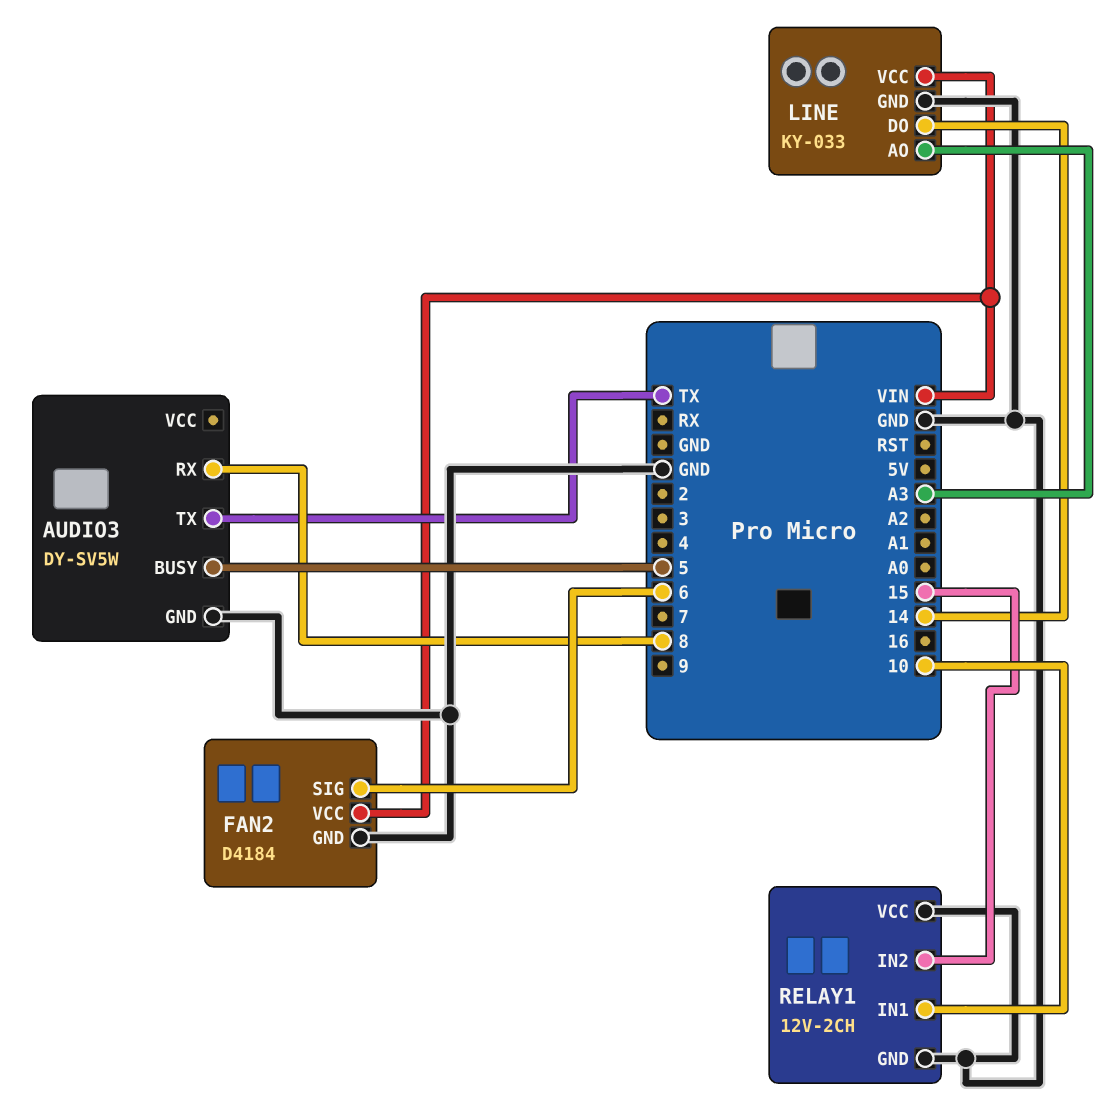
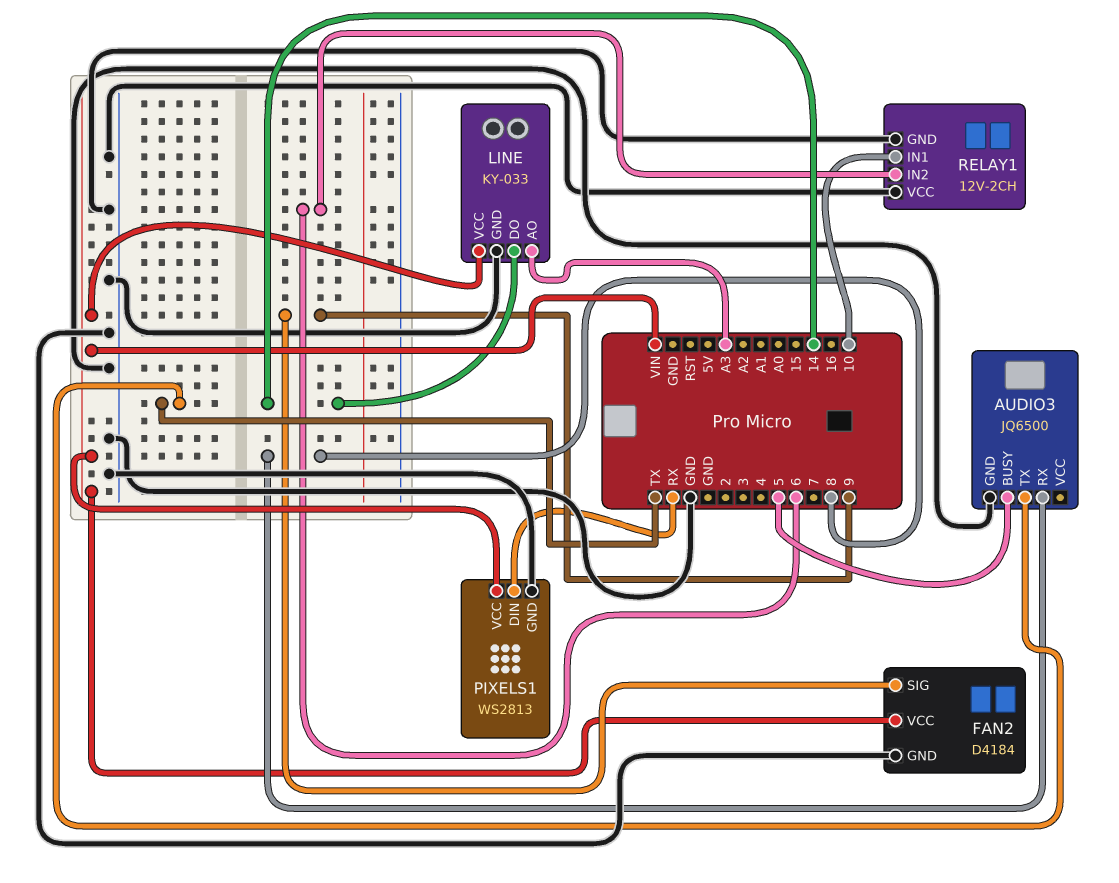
AUDIO3: DY-SV5W -> JQ6500
FAN2 pin SIG: 6 -> 9
PIXELS1: none -> WS2813
PIXELS1 pin DIN: none -> RX
PIXELS1 pin GND: none -> GND
PIXELS1 pin VCC: none -> VIN
RELAY1 pin IN2: 15 -> 6

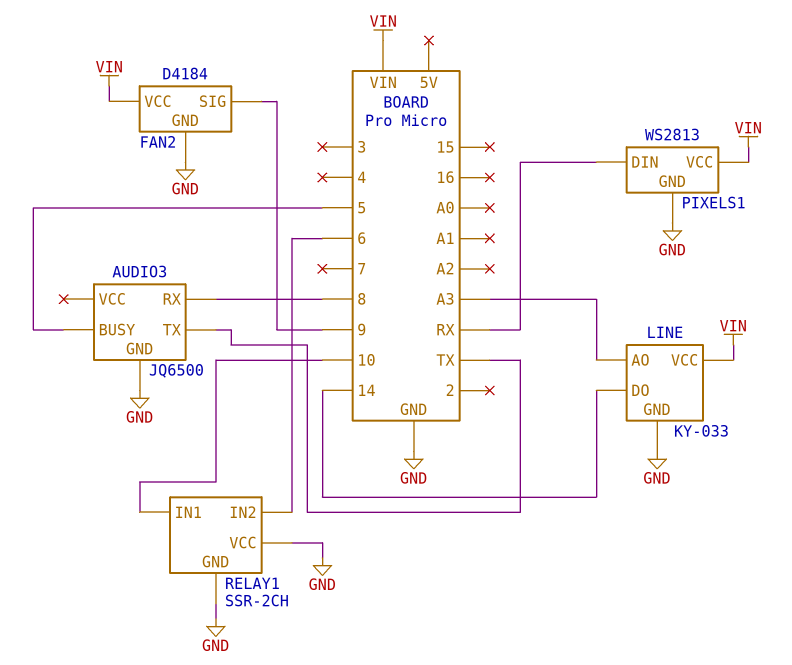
RELAY1: 12V-2CH -> SSR-2CH

